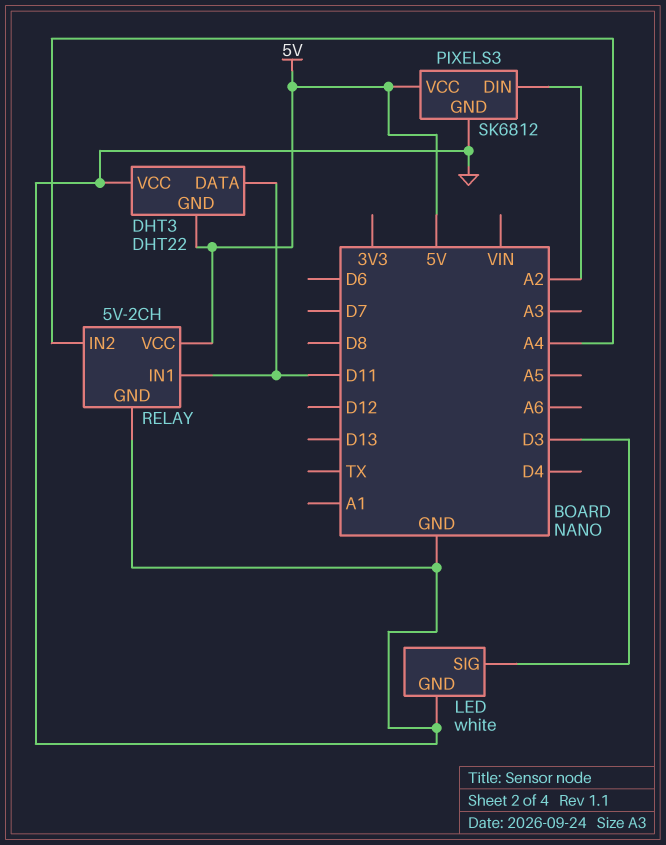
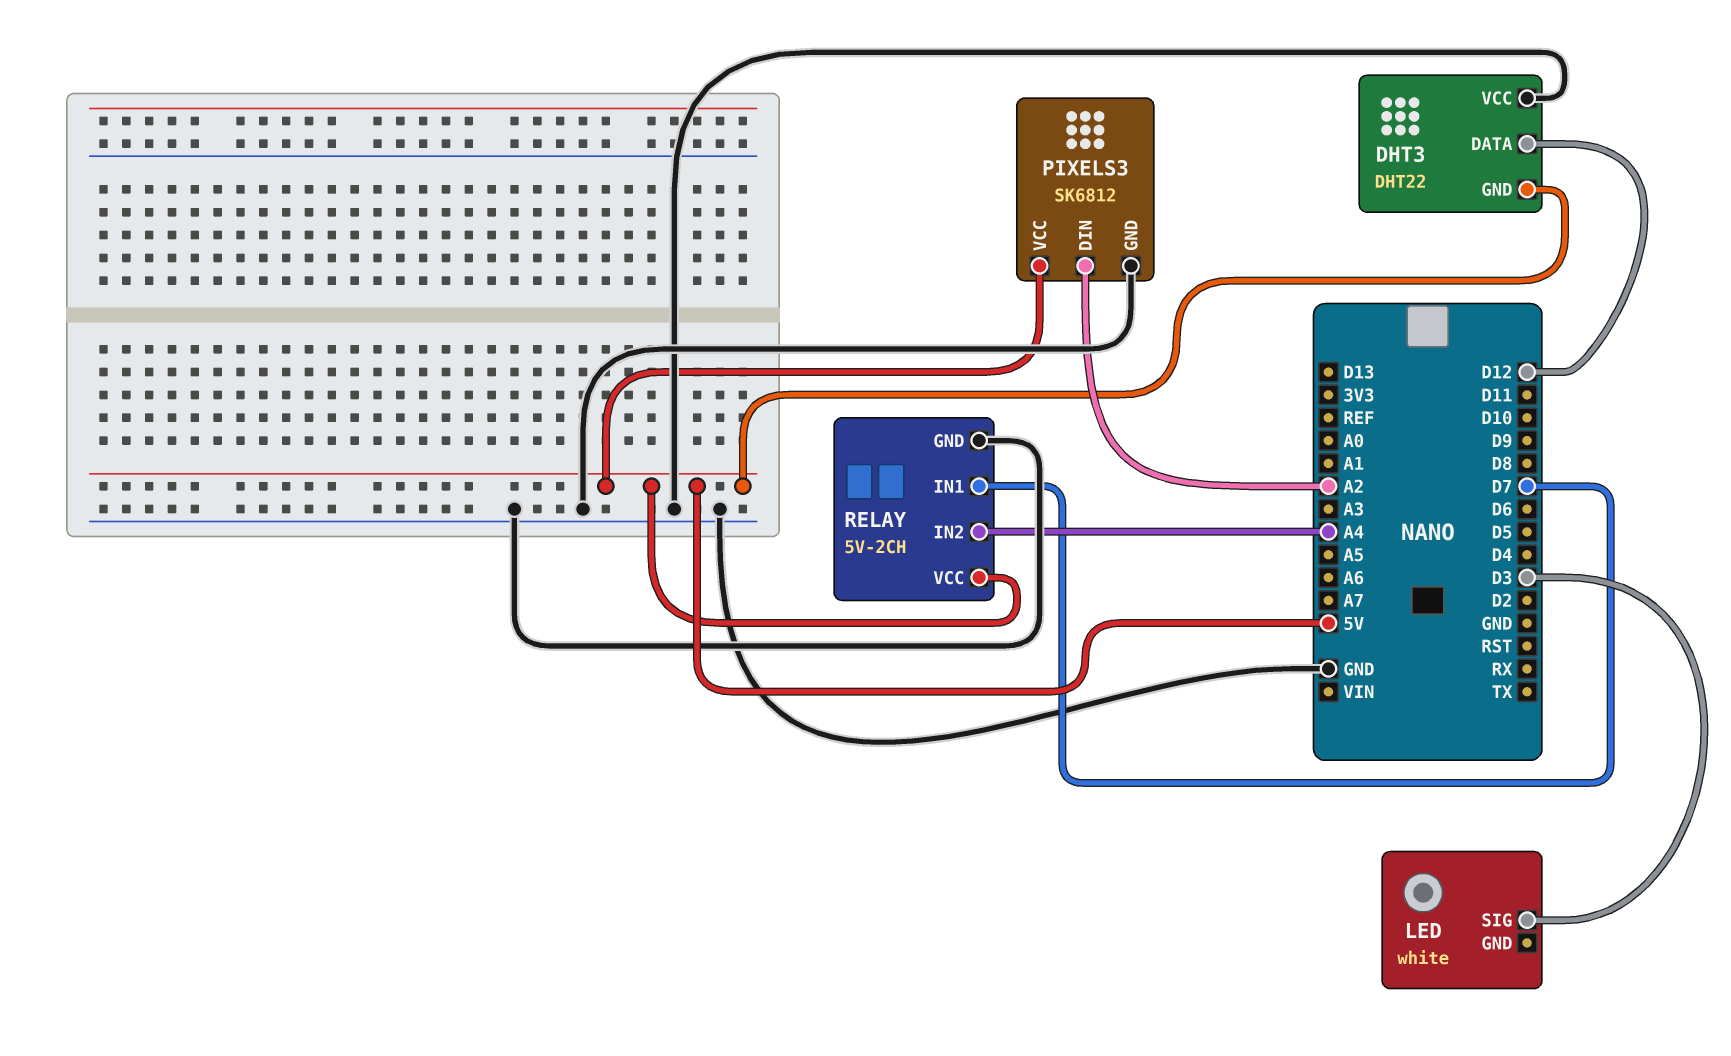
DHT3 pin DATA: D11 -> D12
LED pin GND: GND -> none
RELAY pin IN1: D11 -> D7

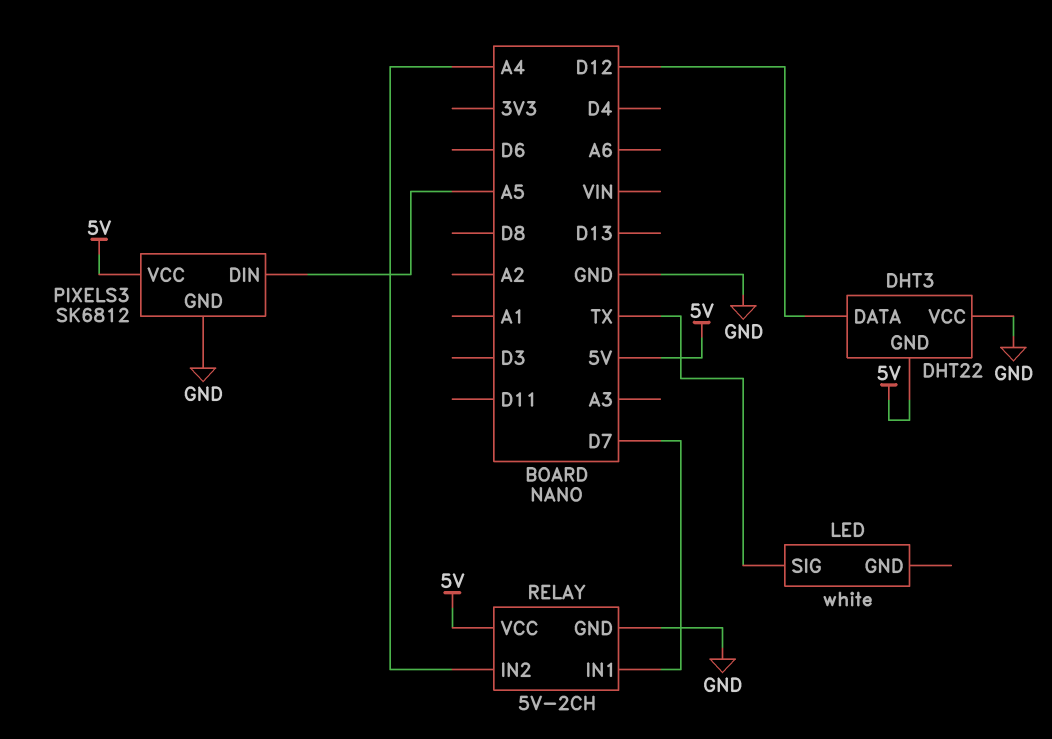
LED pin SIG: D3 -> TX
PIXELS3 pin DIN: A2 -> A5

